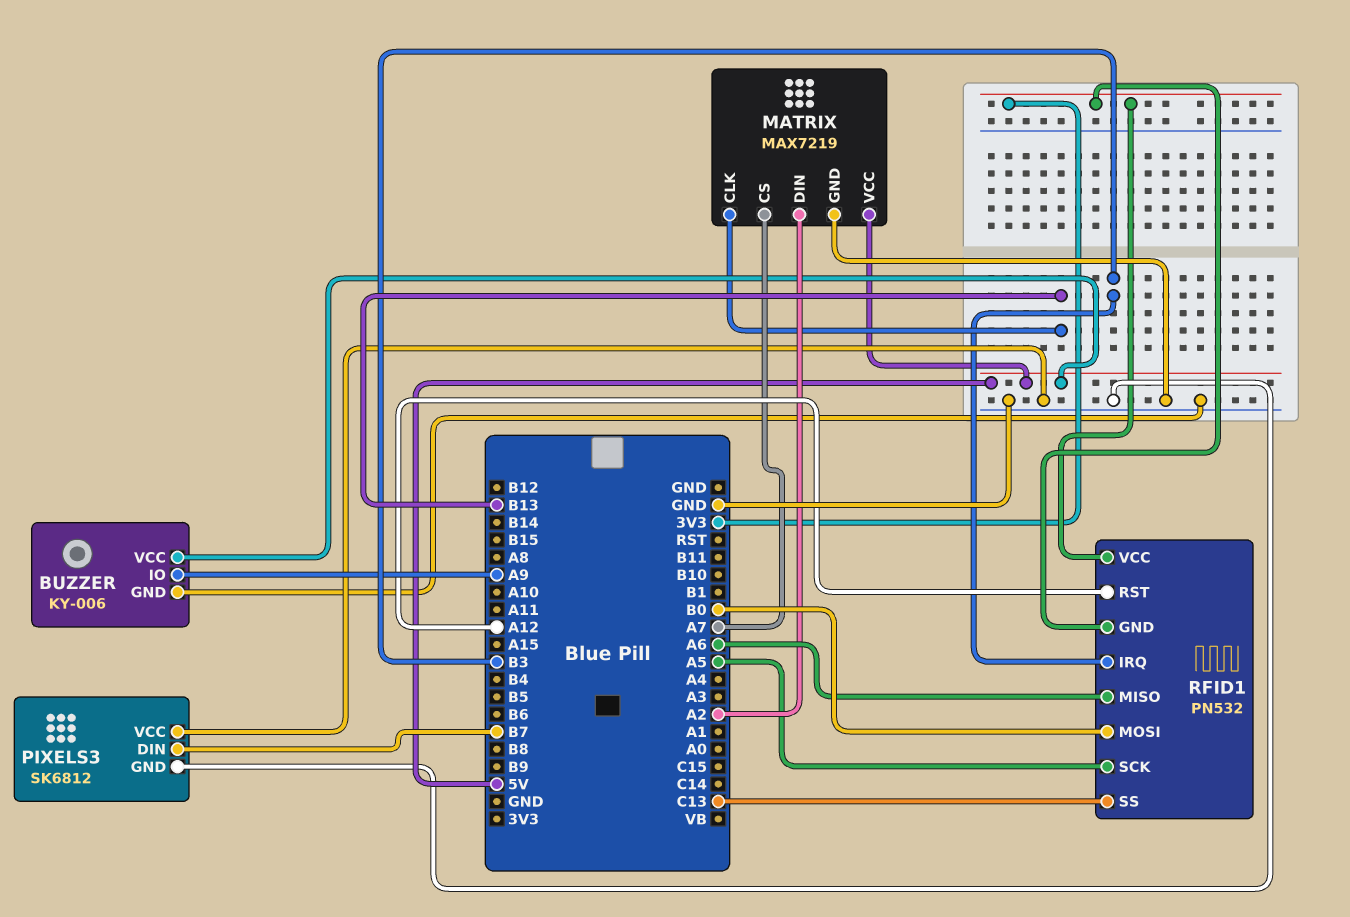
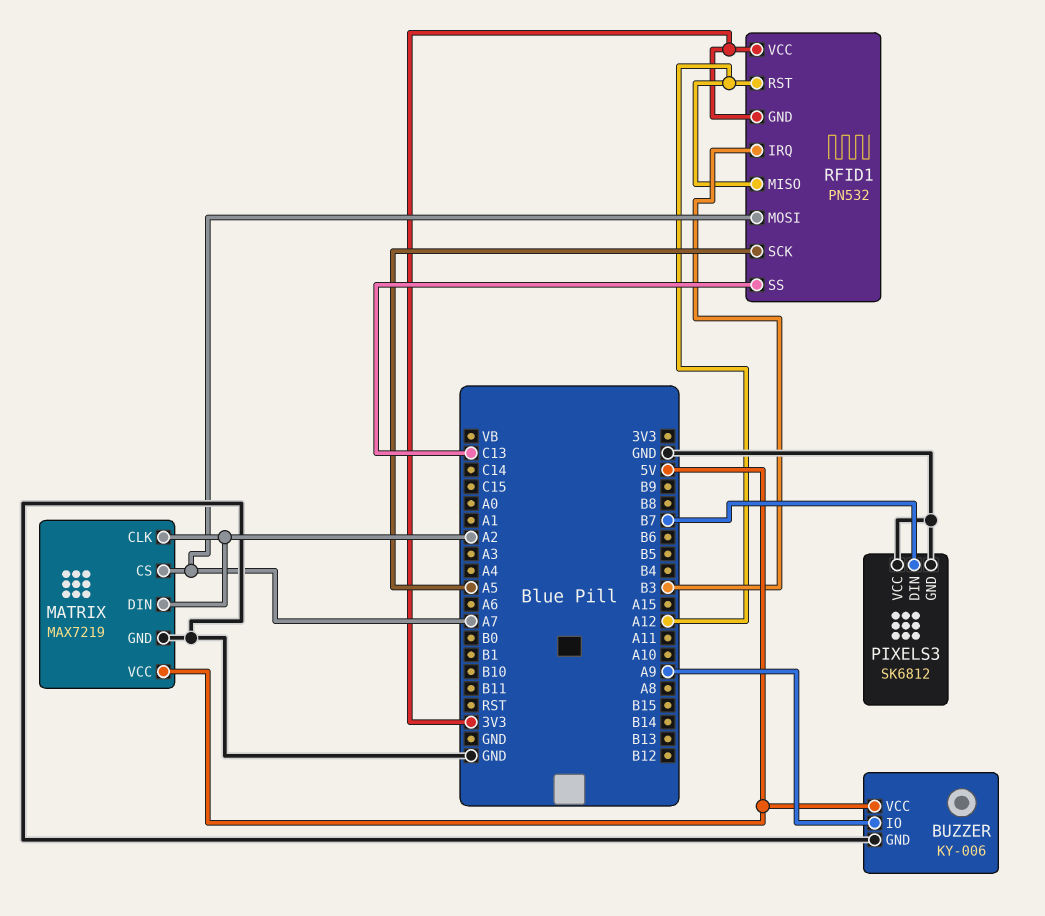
MATRIX pin CLK: B13 -> A2
RFID1 pin MISO: A6 -> A12
RFID1 pin MOSI: B0 -> A7

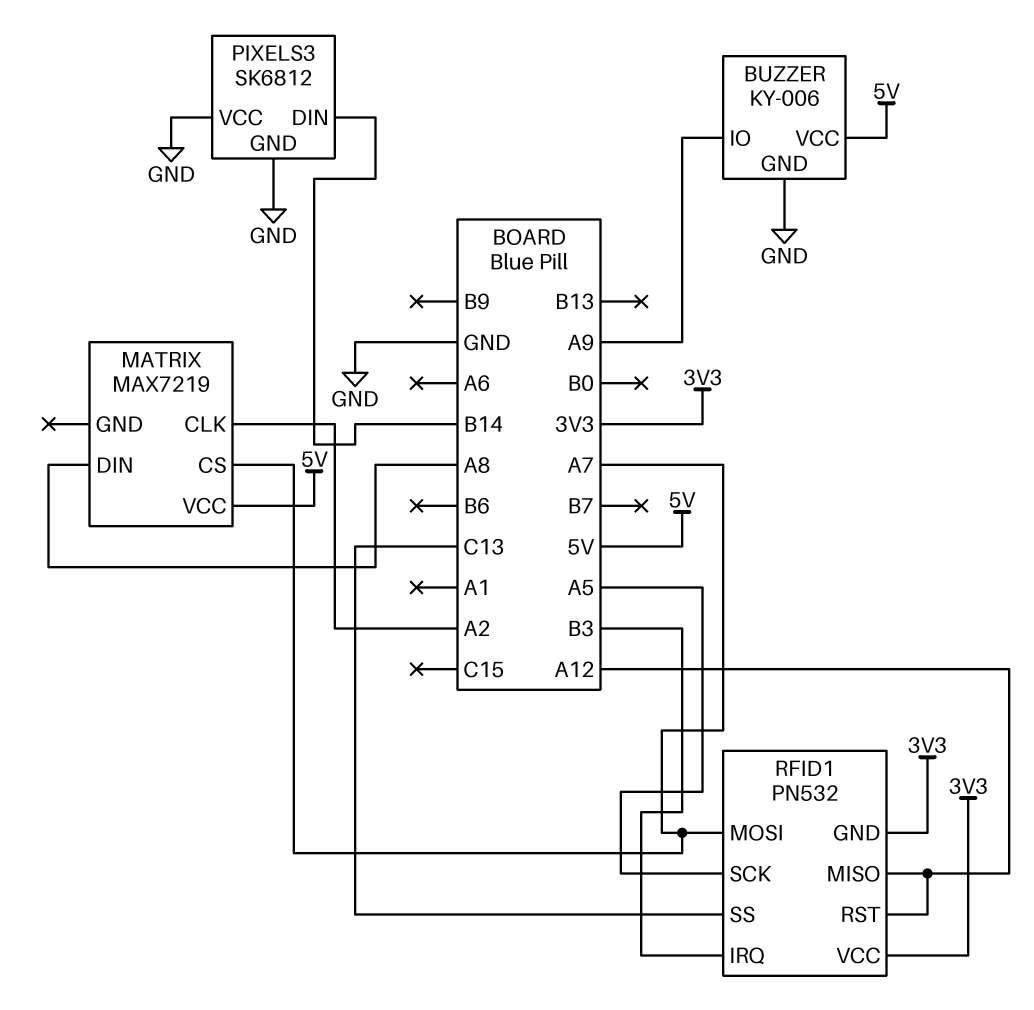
MATRIX pin DIN: A2 -> A8
MATRIX pin GND: GND -> none
PIXELS3 pin DIN: B7 -> B14

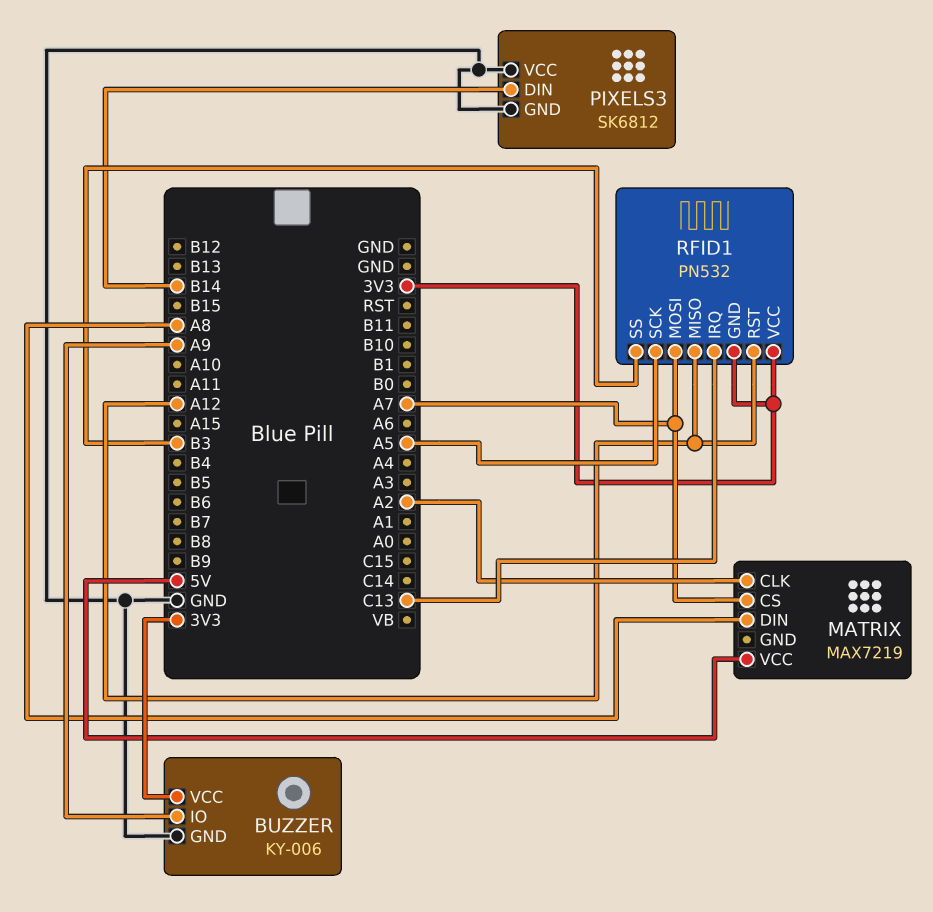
BUZZER pin VCC: 5V -> 3V3
RFID1 pin IRQ: B3 -> C13
RFID1 pin SS: C13 -> B3

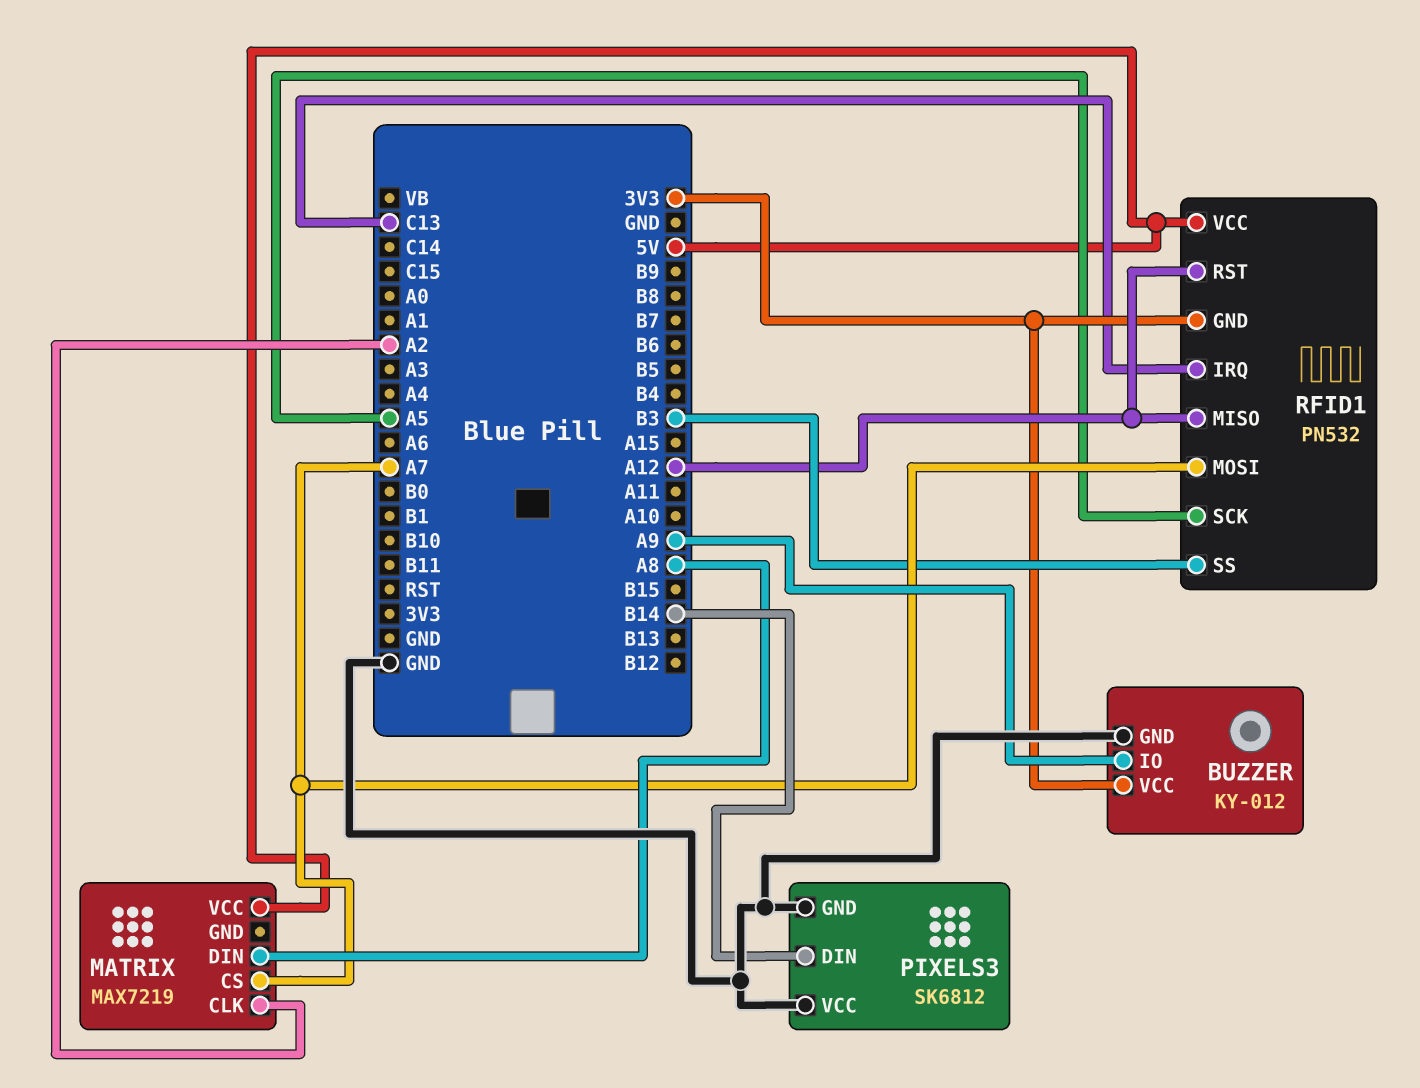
BUZZER: KY-006 -> KY-012
RFID1 pin VCC: 3V3 -> 5V

